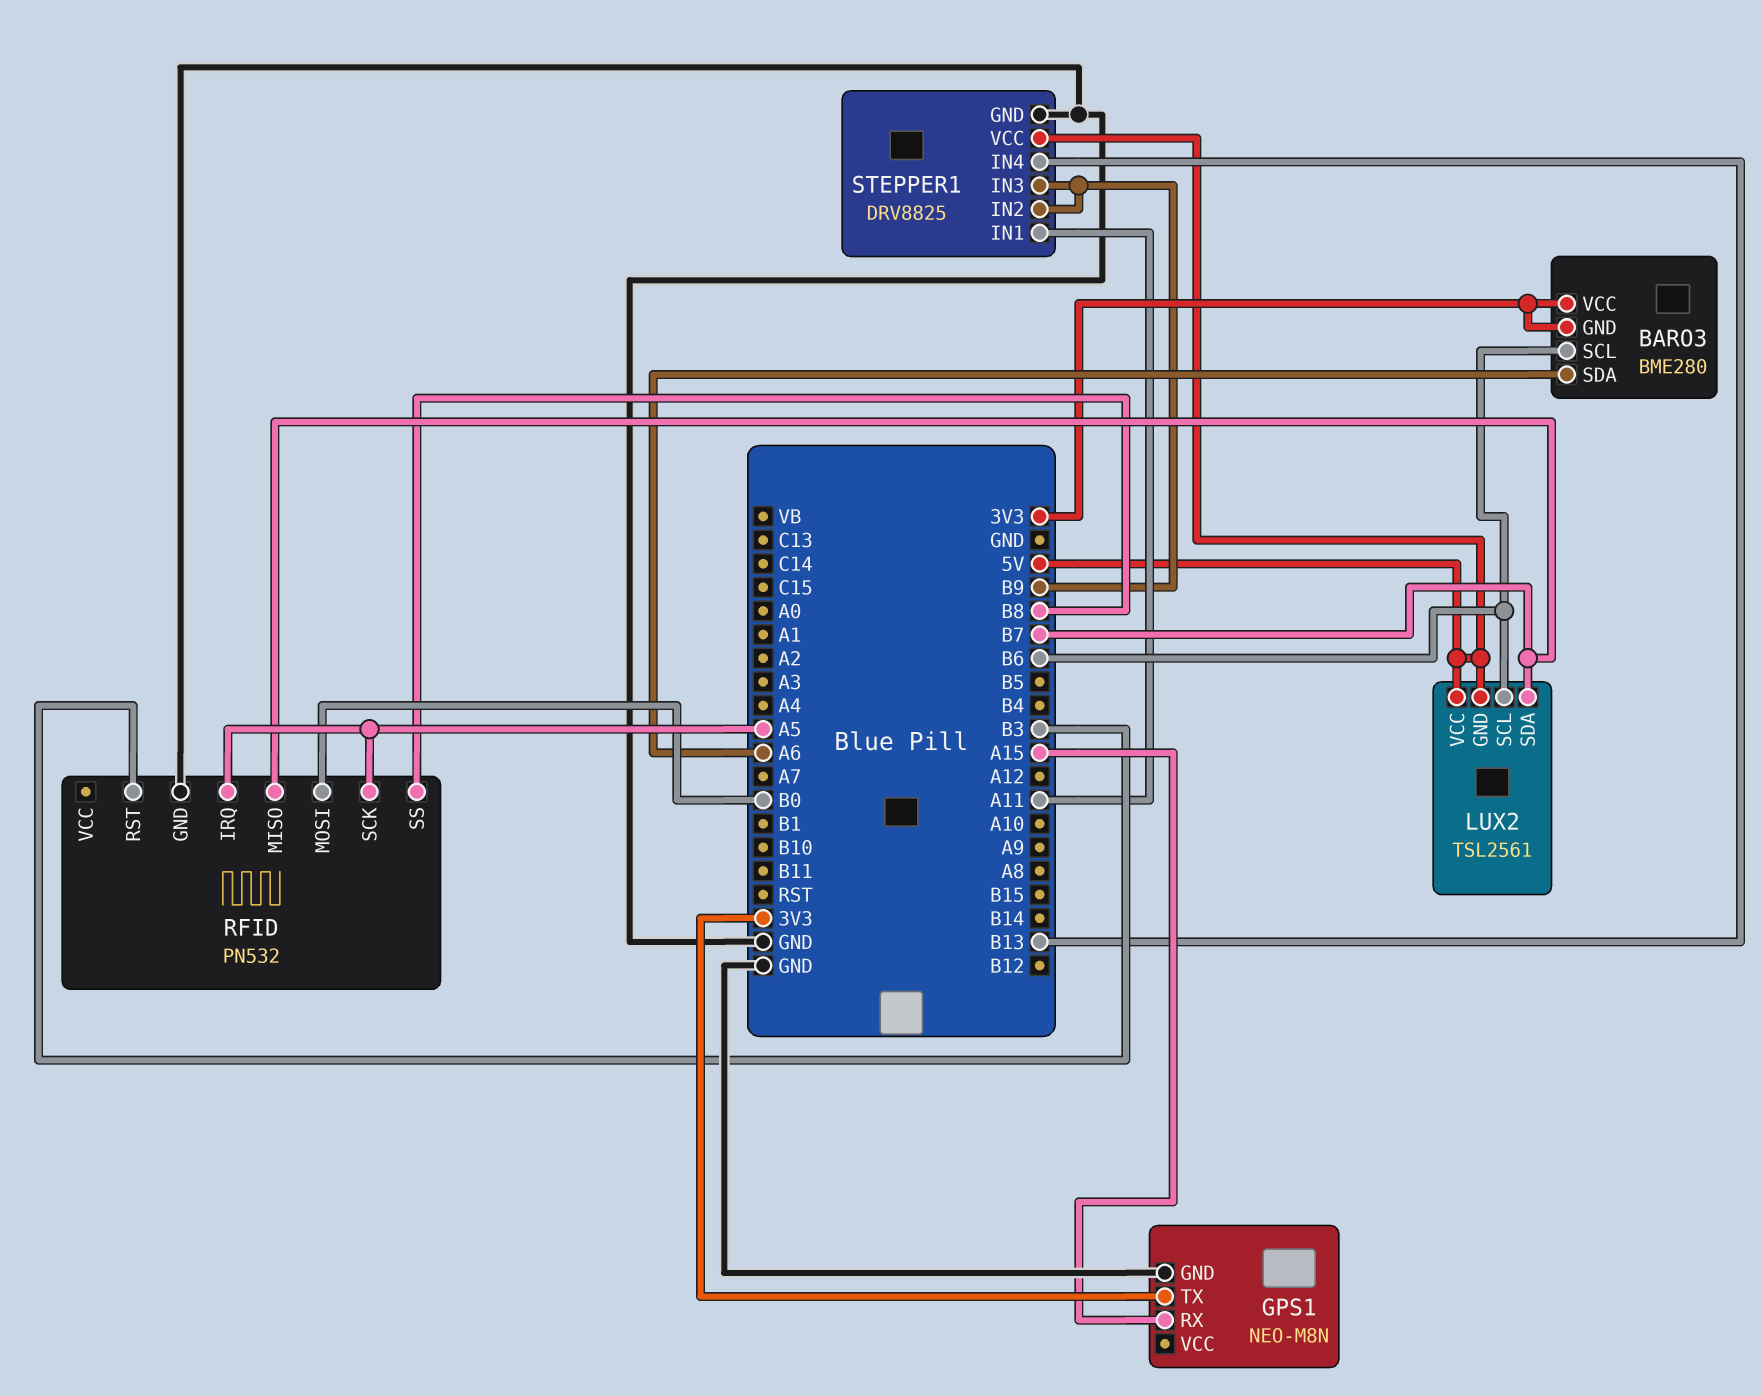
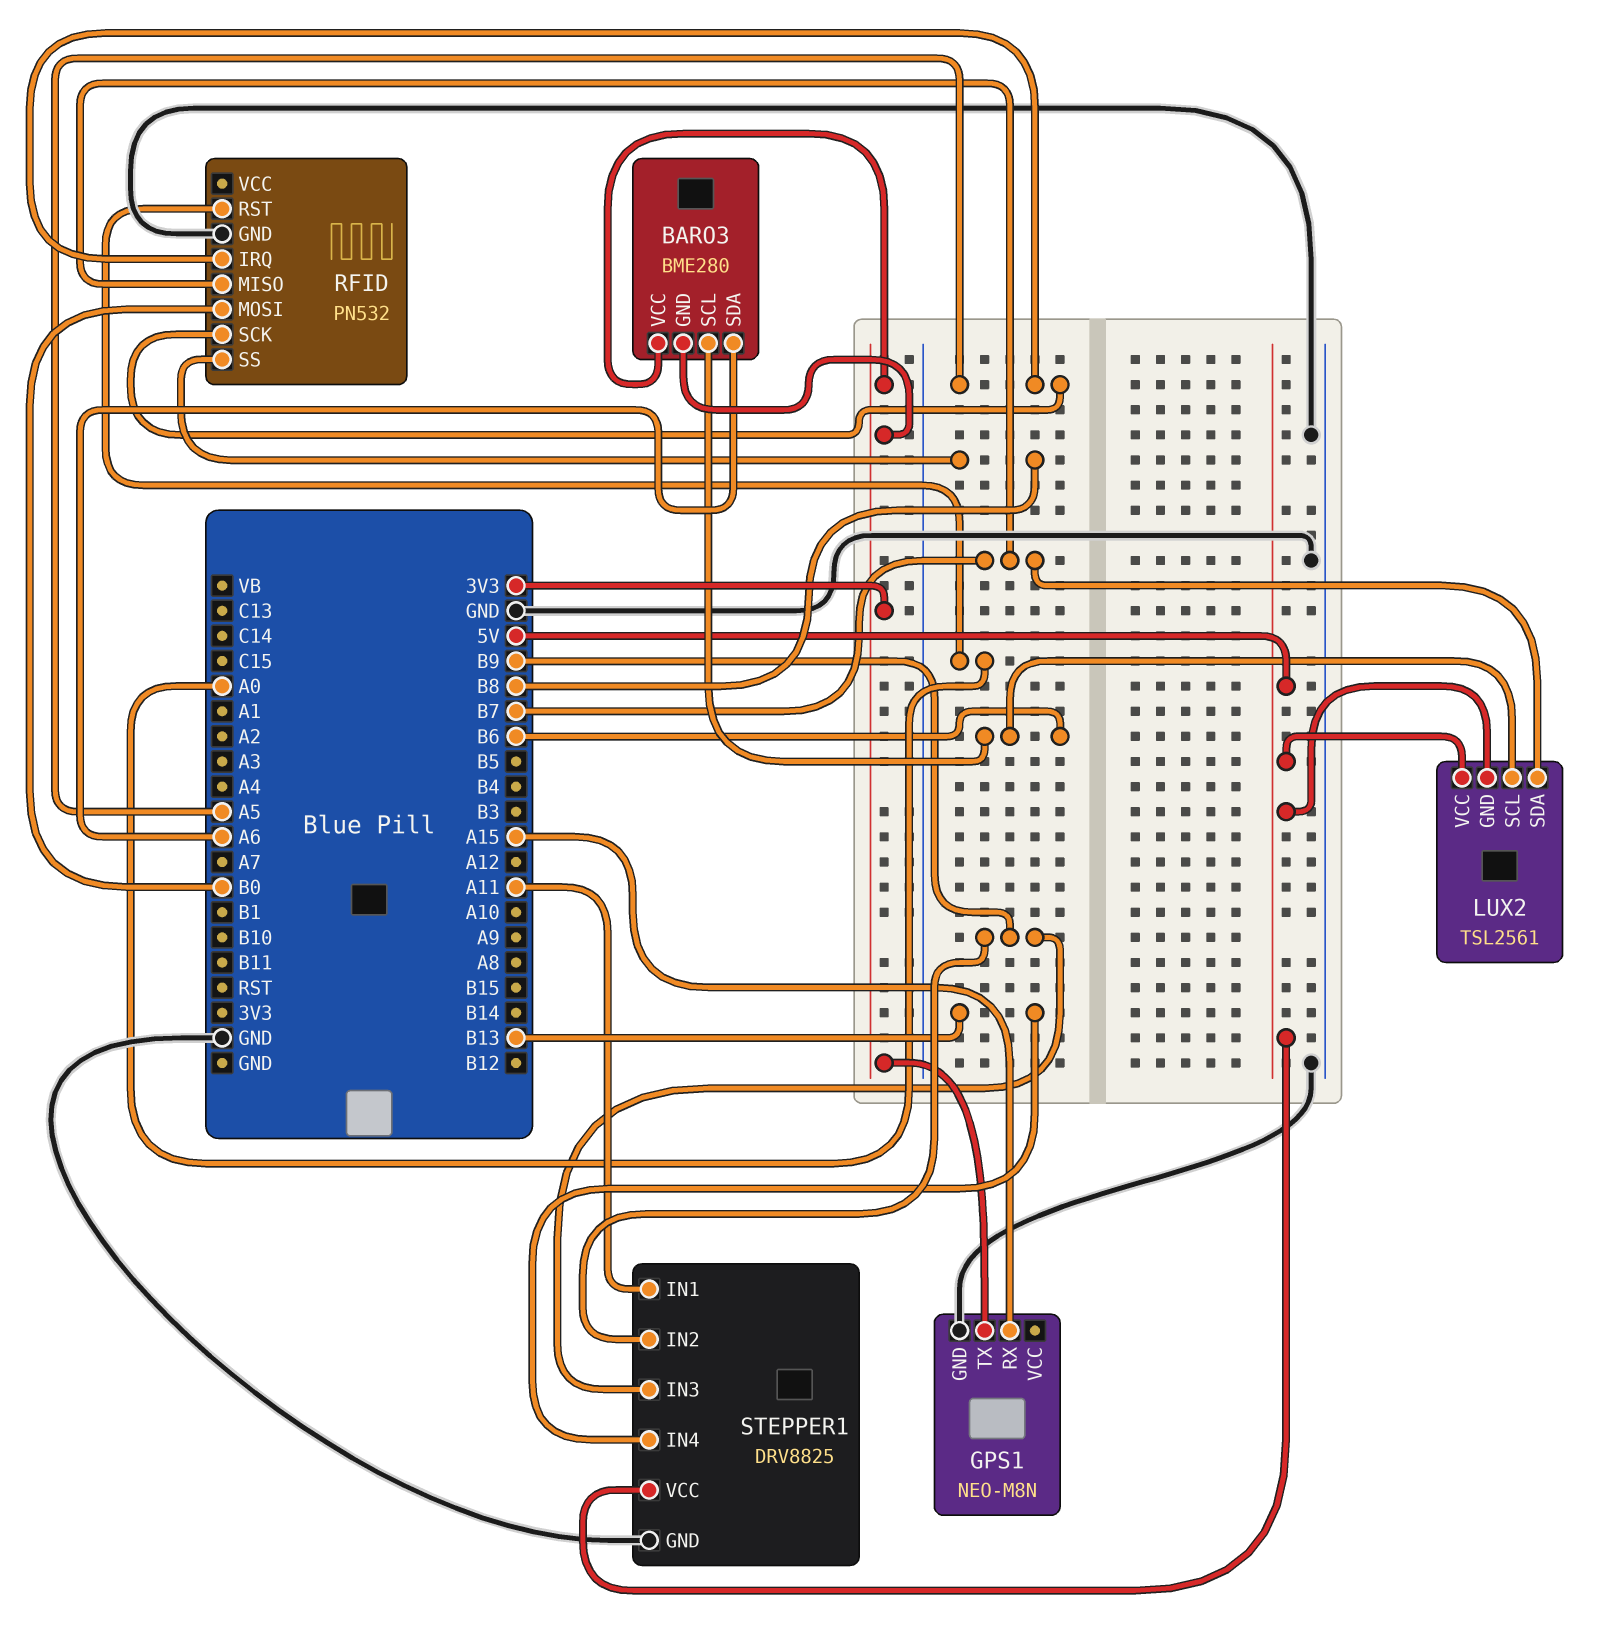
RFID pin RST: B3 -> A0

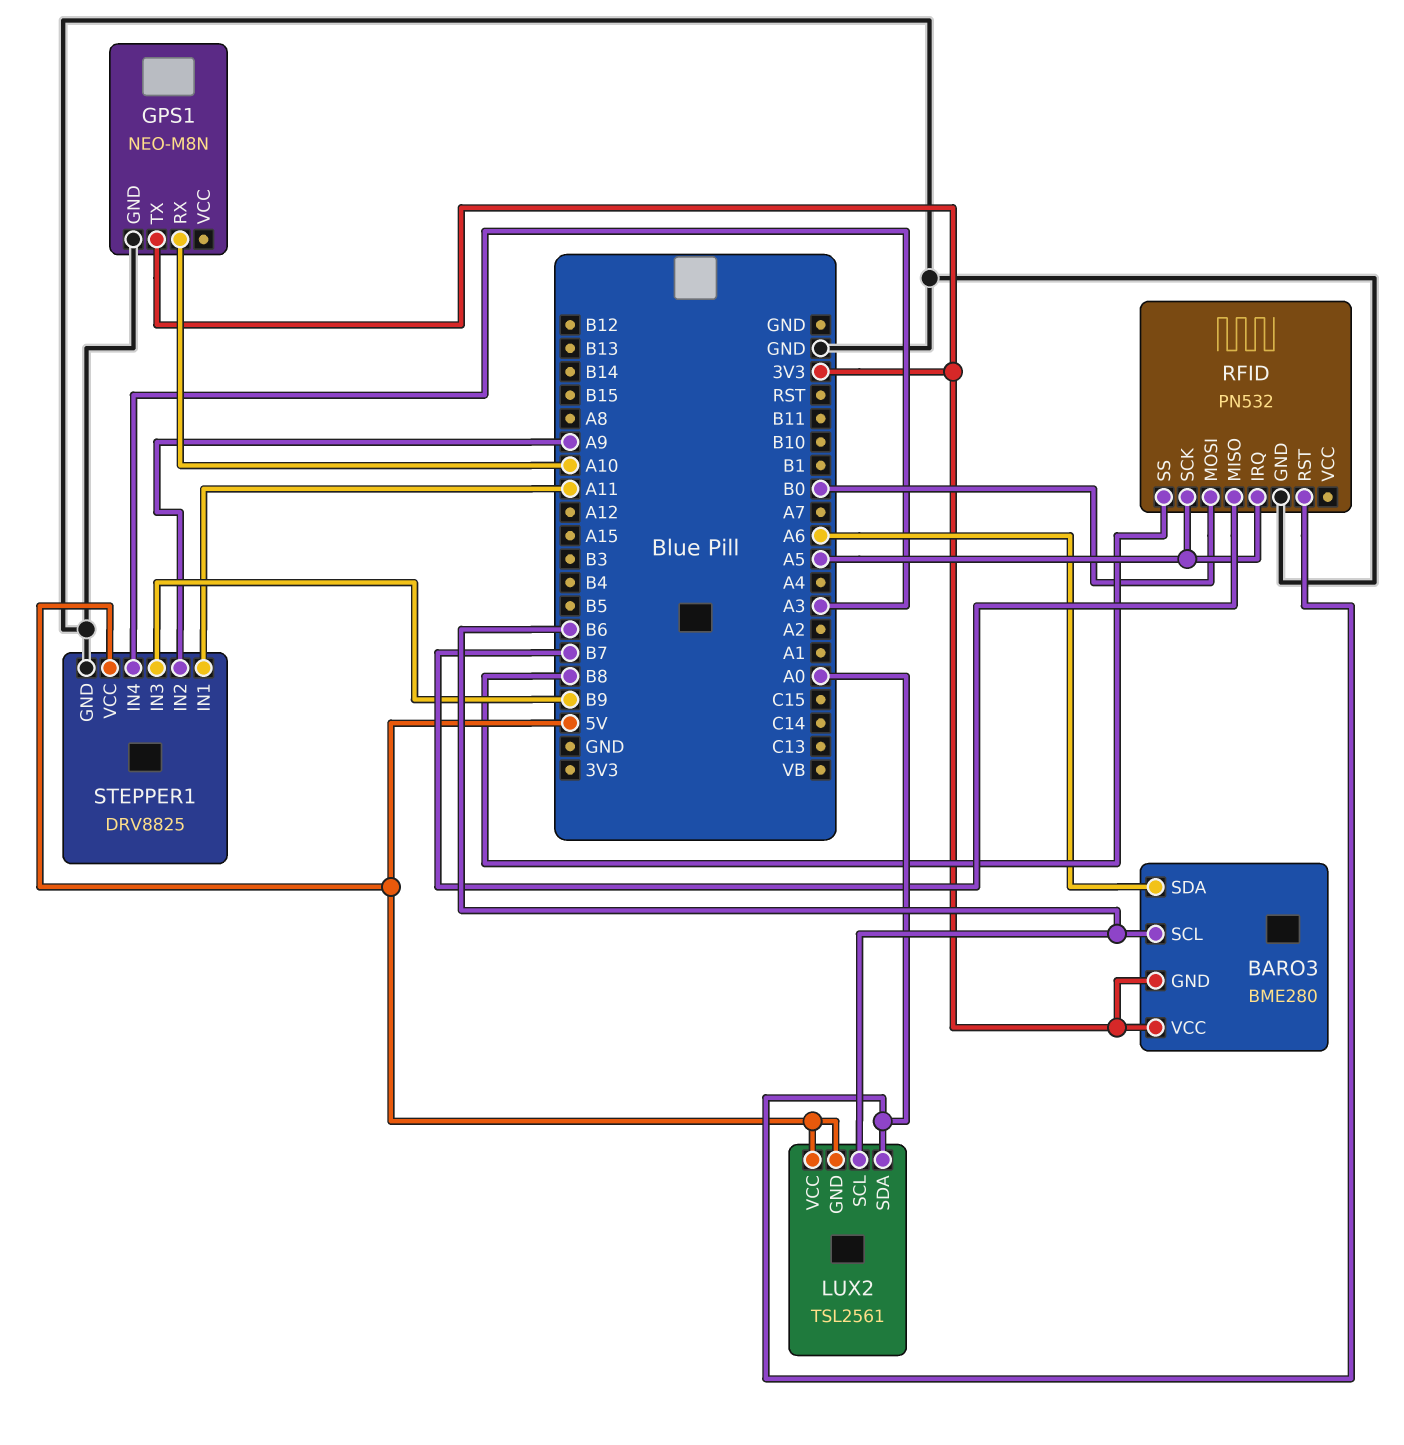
GPS1 pin RX: A15 -> A10
LUX2 pin SDA: B7 -> A0
STEPPER1 pin IN2: B9 -> A9
STEPPER1 pin IN4: B13 -> A3

